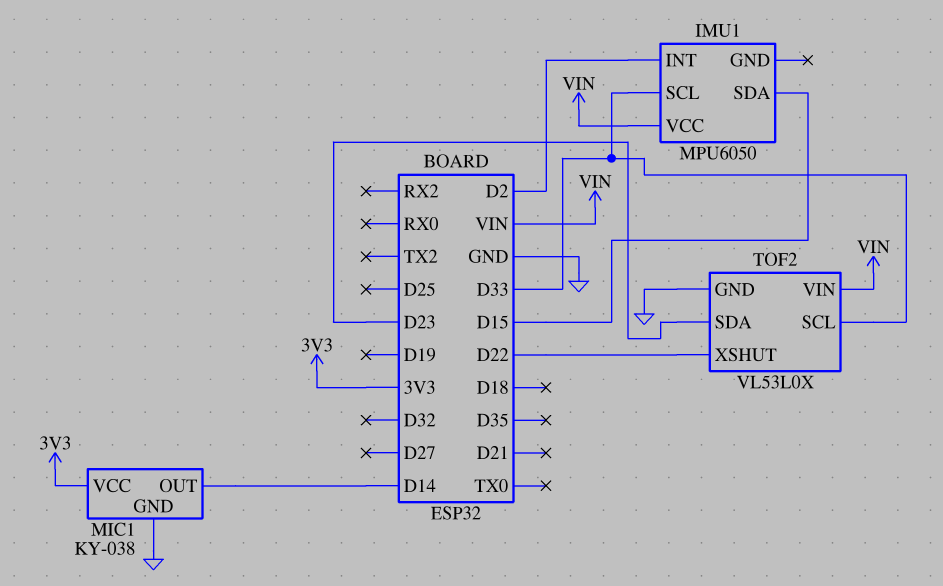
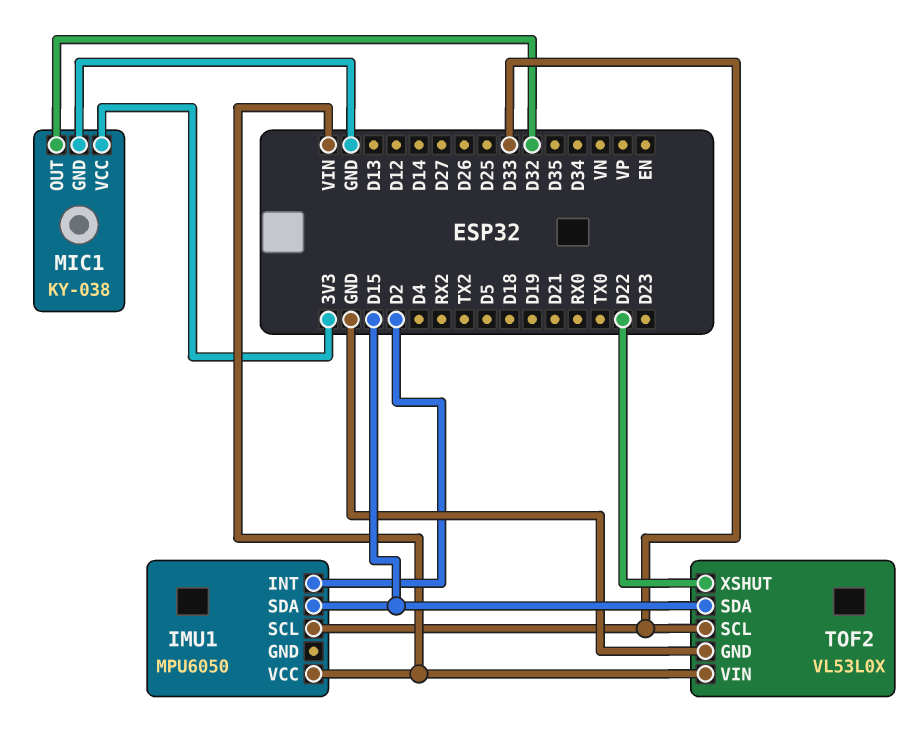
MIC1 pin OUT: D14 -> D32
TOF2 pin SDA: D23 -> D15

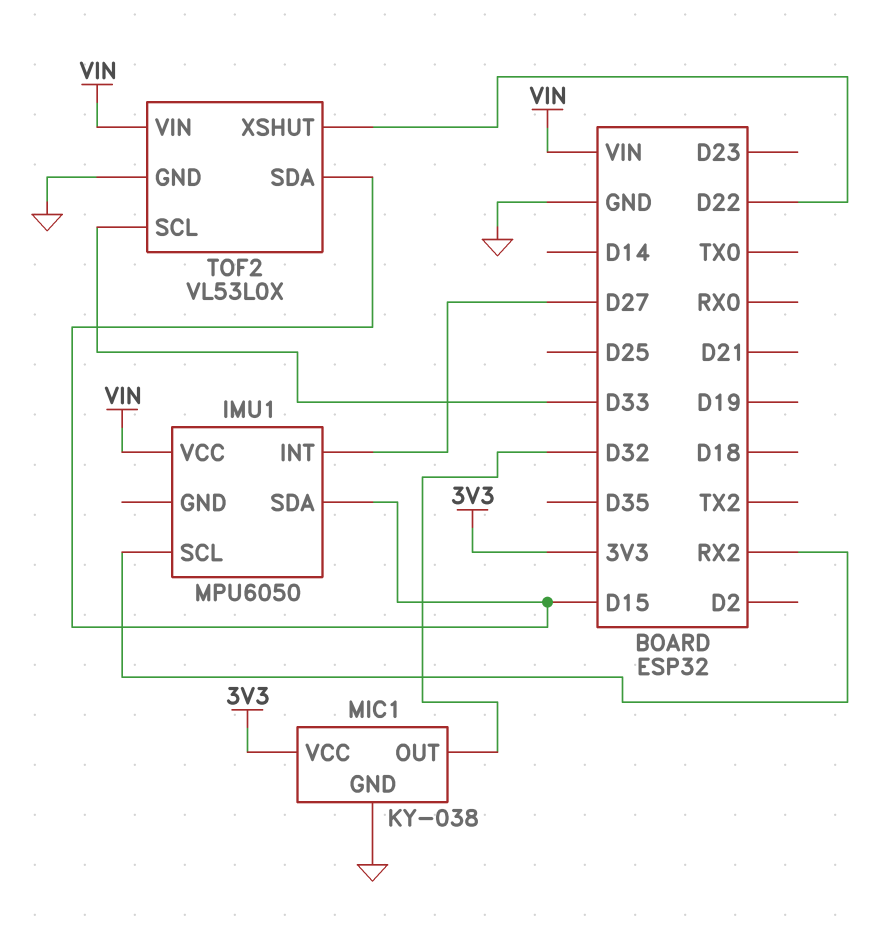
IMU1 pin INT: D2 -> D27
IMU1 pin SCL: D33 -> RX2

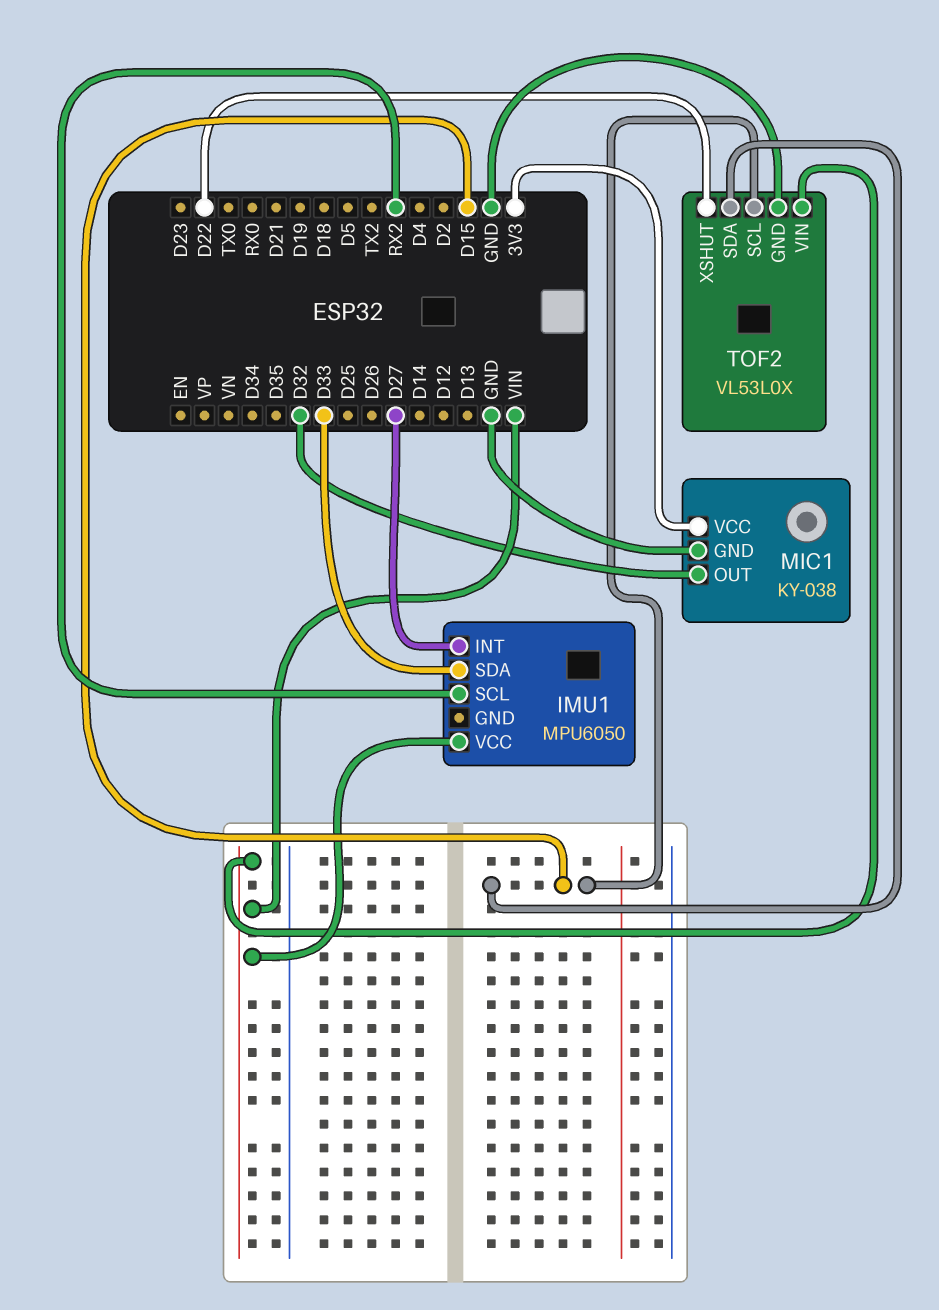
IMU1 pin SDA: D15 -> D33
TOF2 pin SCL: D33 -> D15

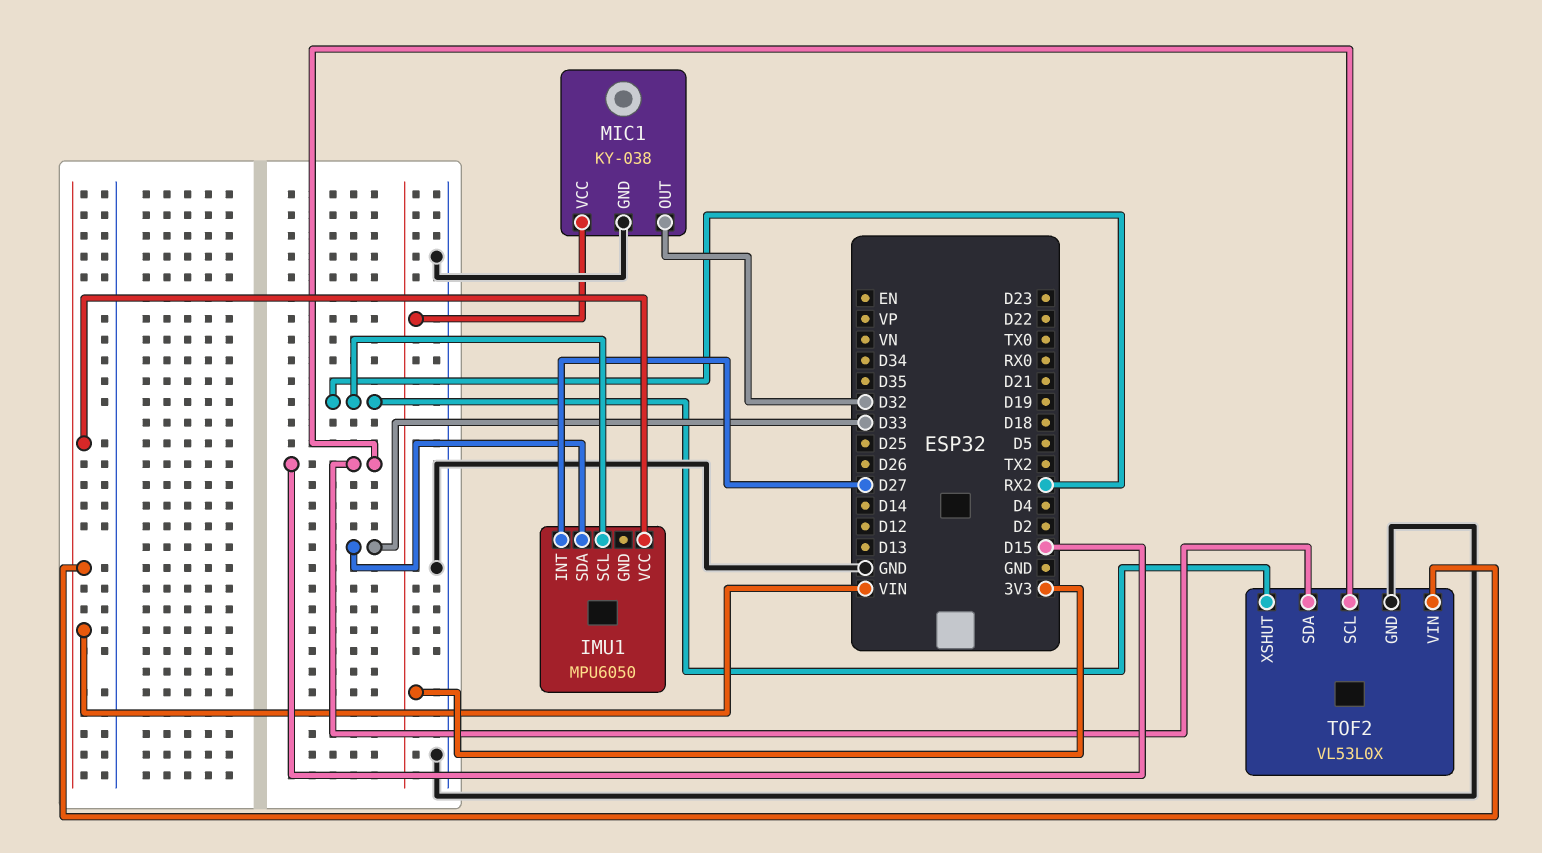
TOF2 pin XSHUT: D22 -> RX2

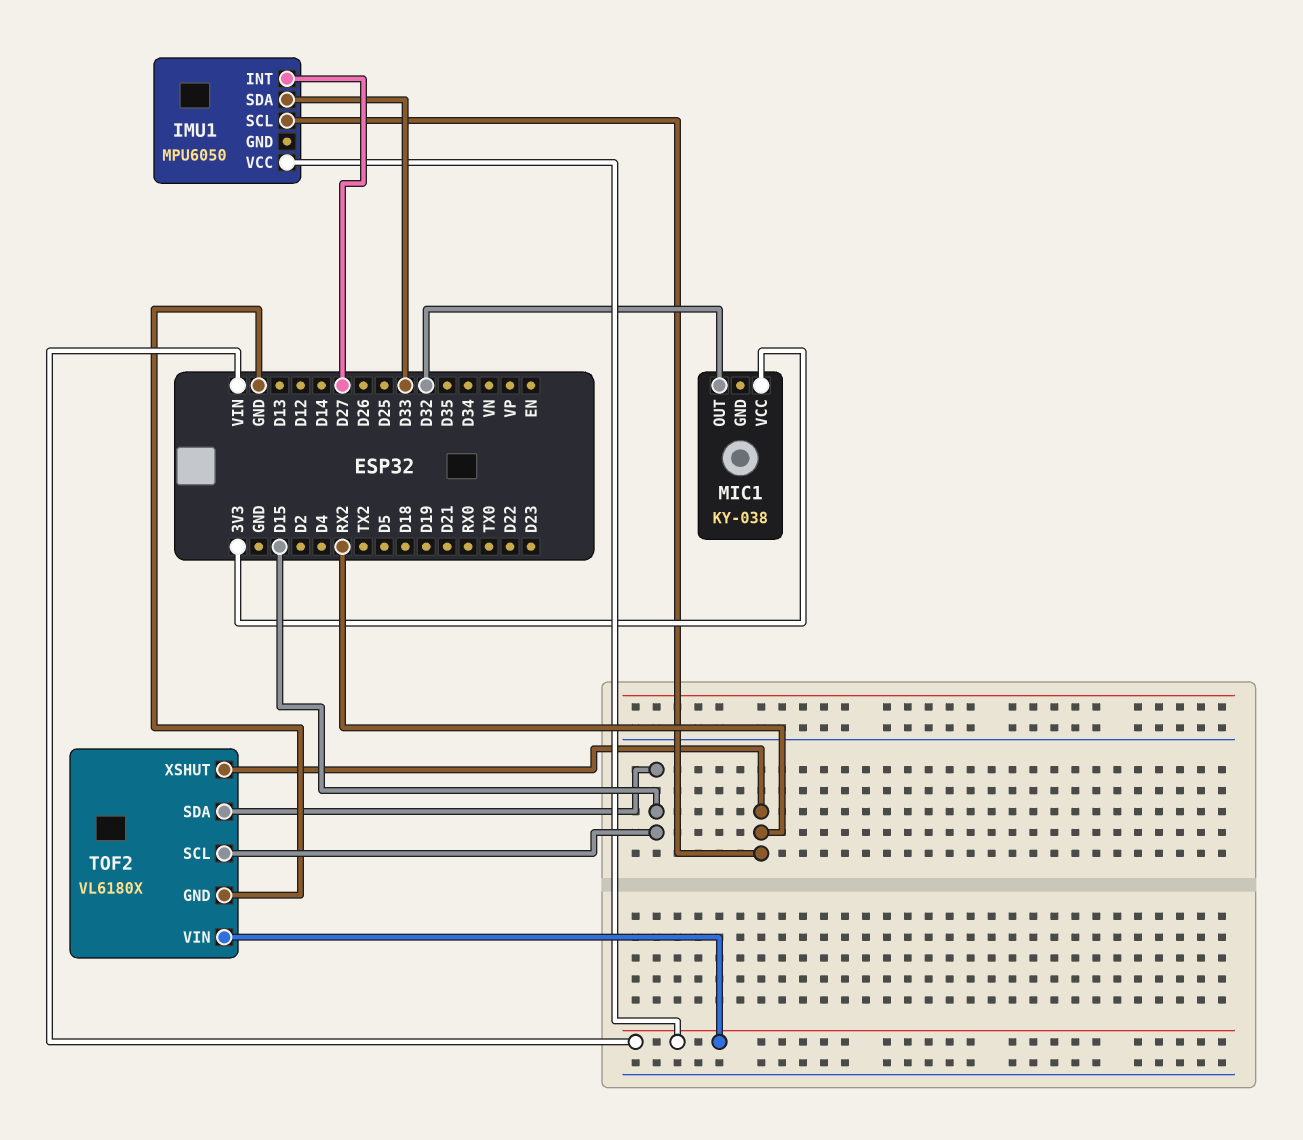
MIC1 pin GND: GND -> none
TOF2: VL53L0X -> VL6180X

